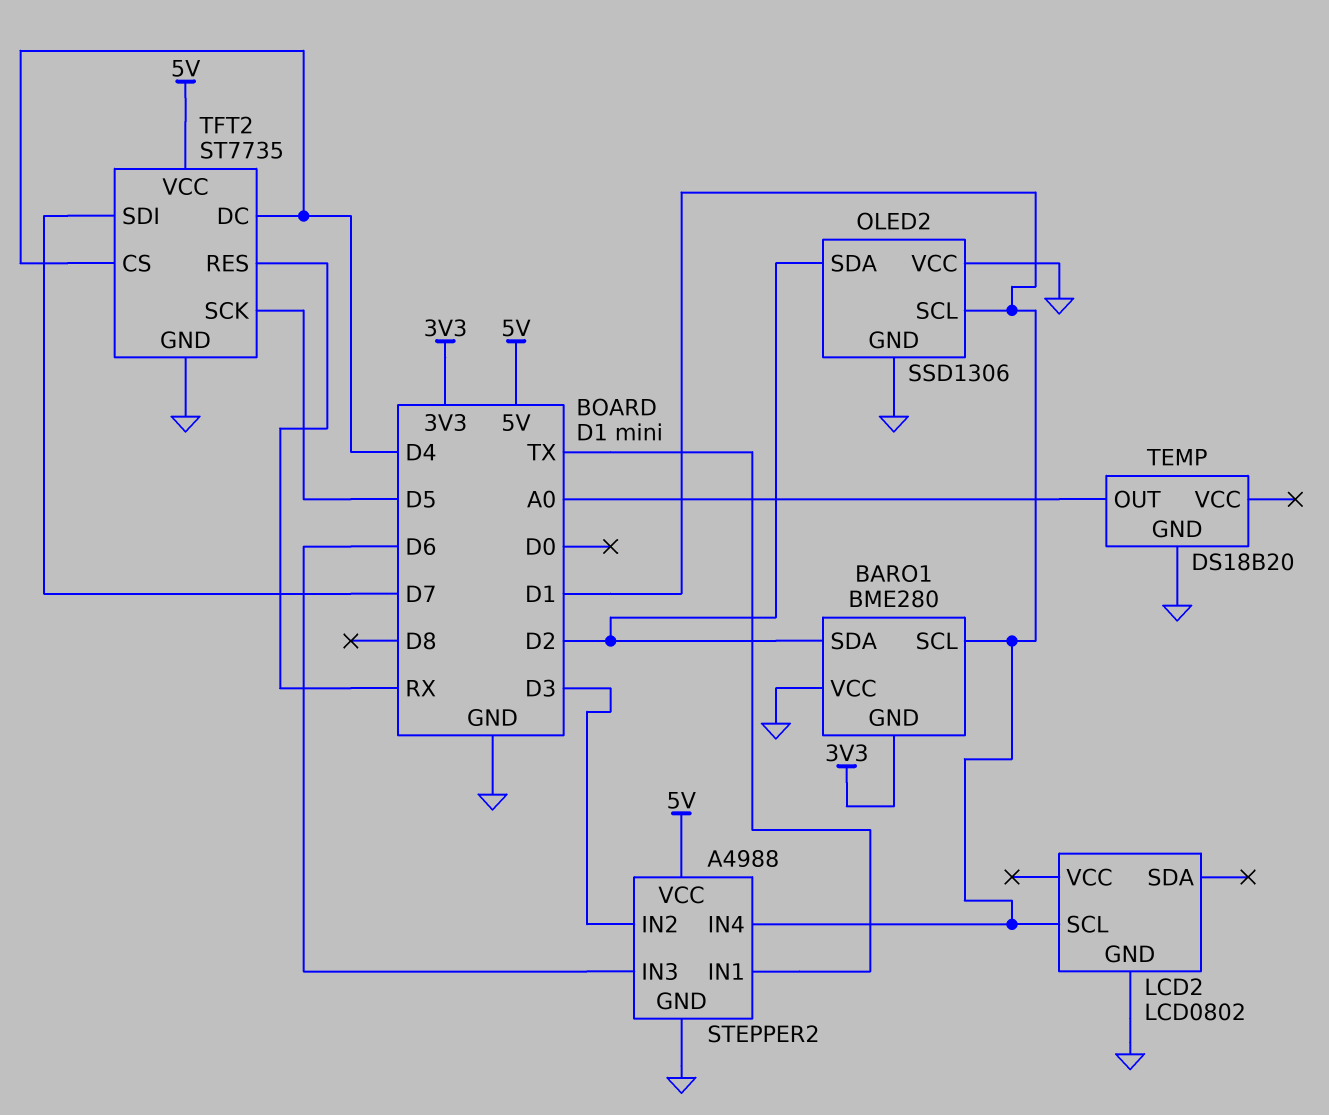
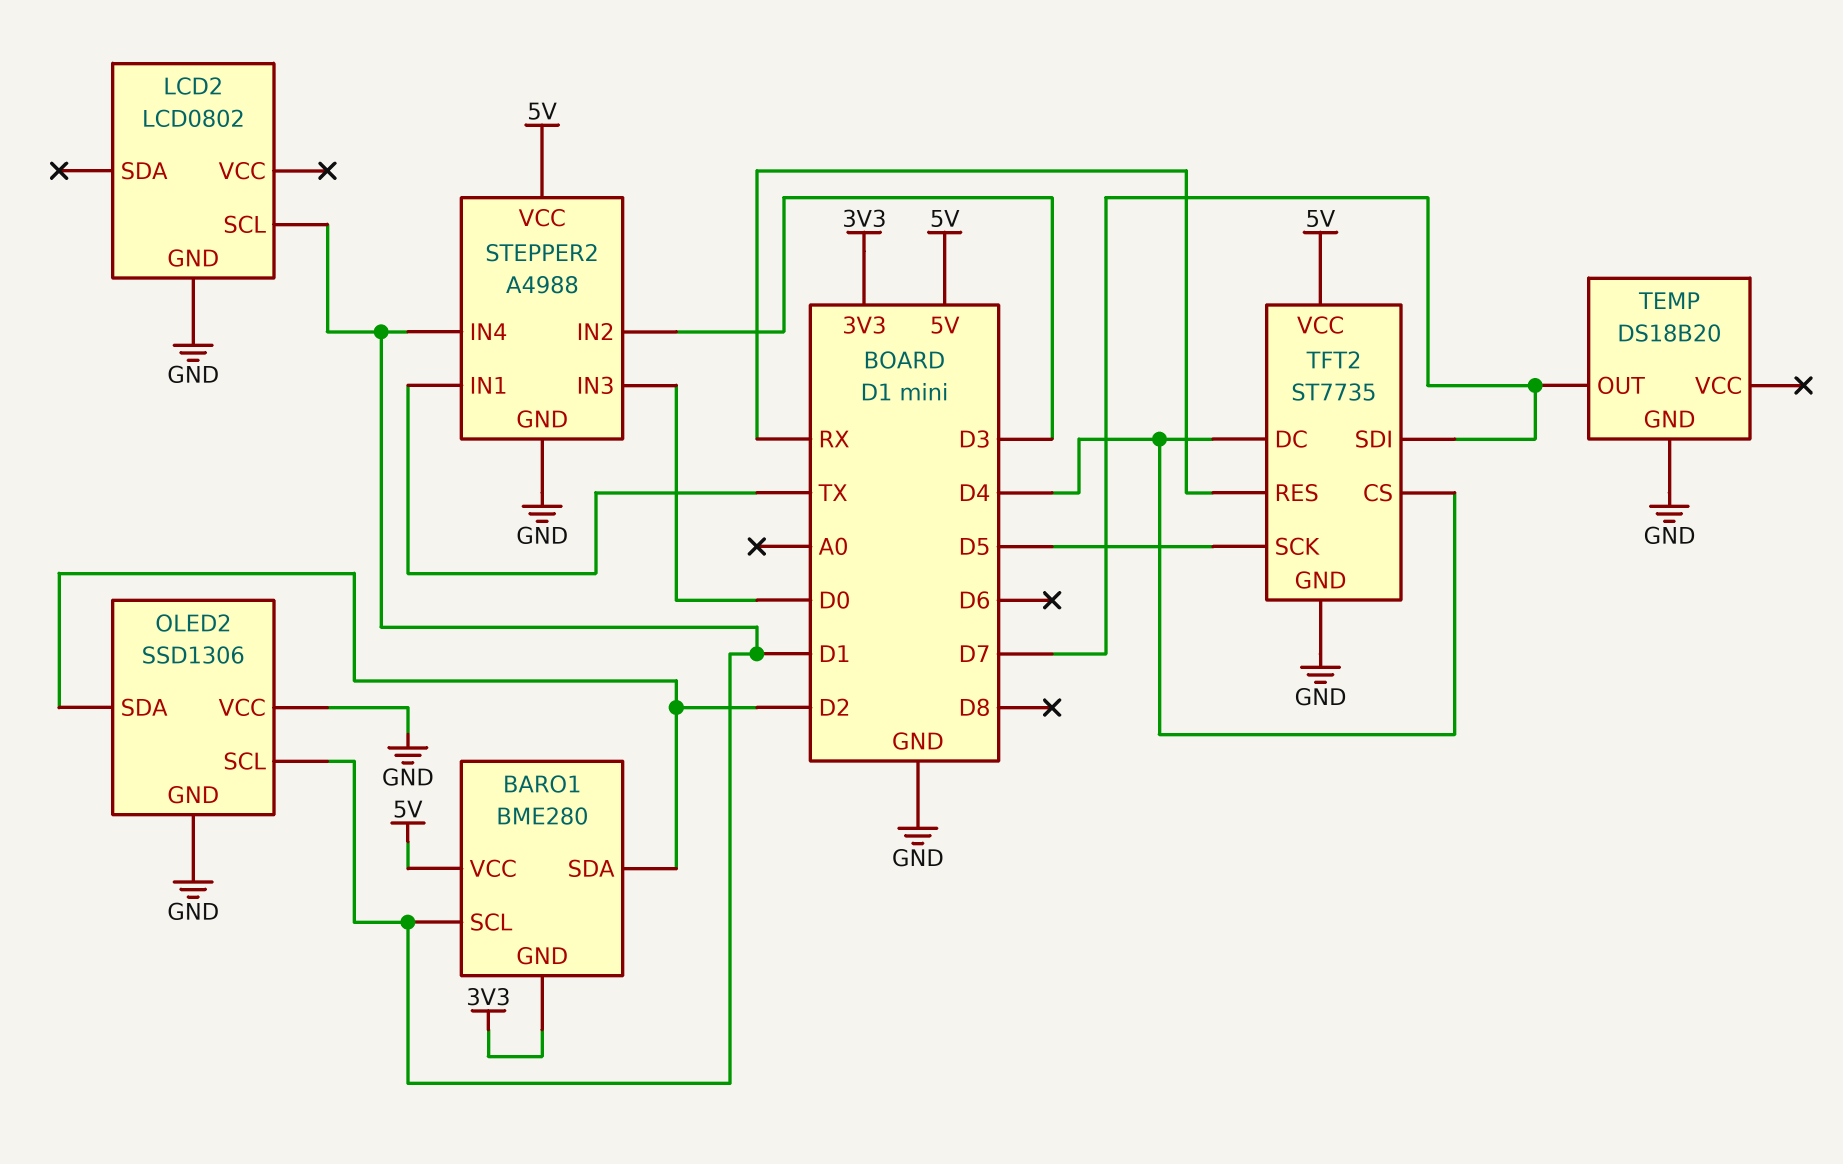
BARO1 pin VCC: GND -> 5V
STEPPER2 pin IN3: D6 -> D0
TEMP pin OUT: A0 -> D7

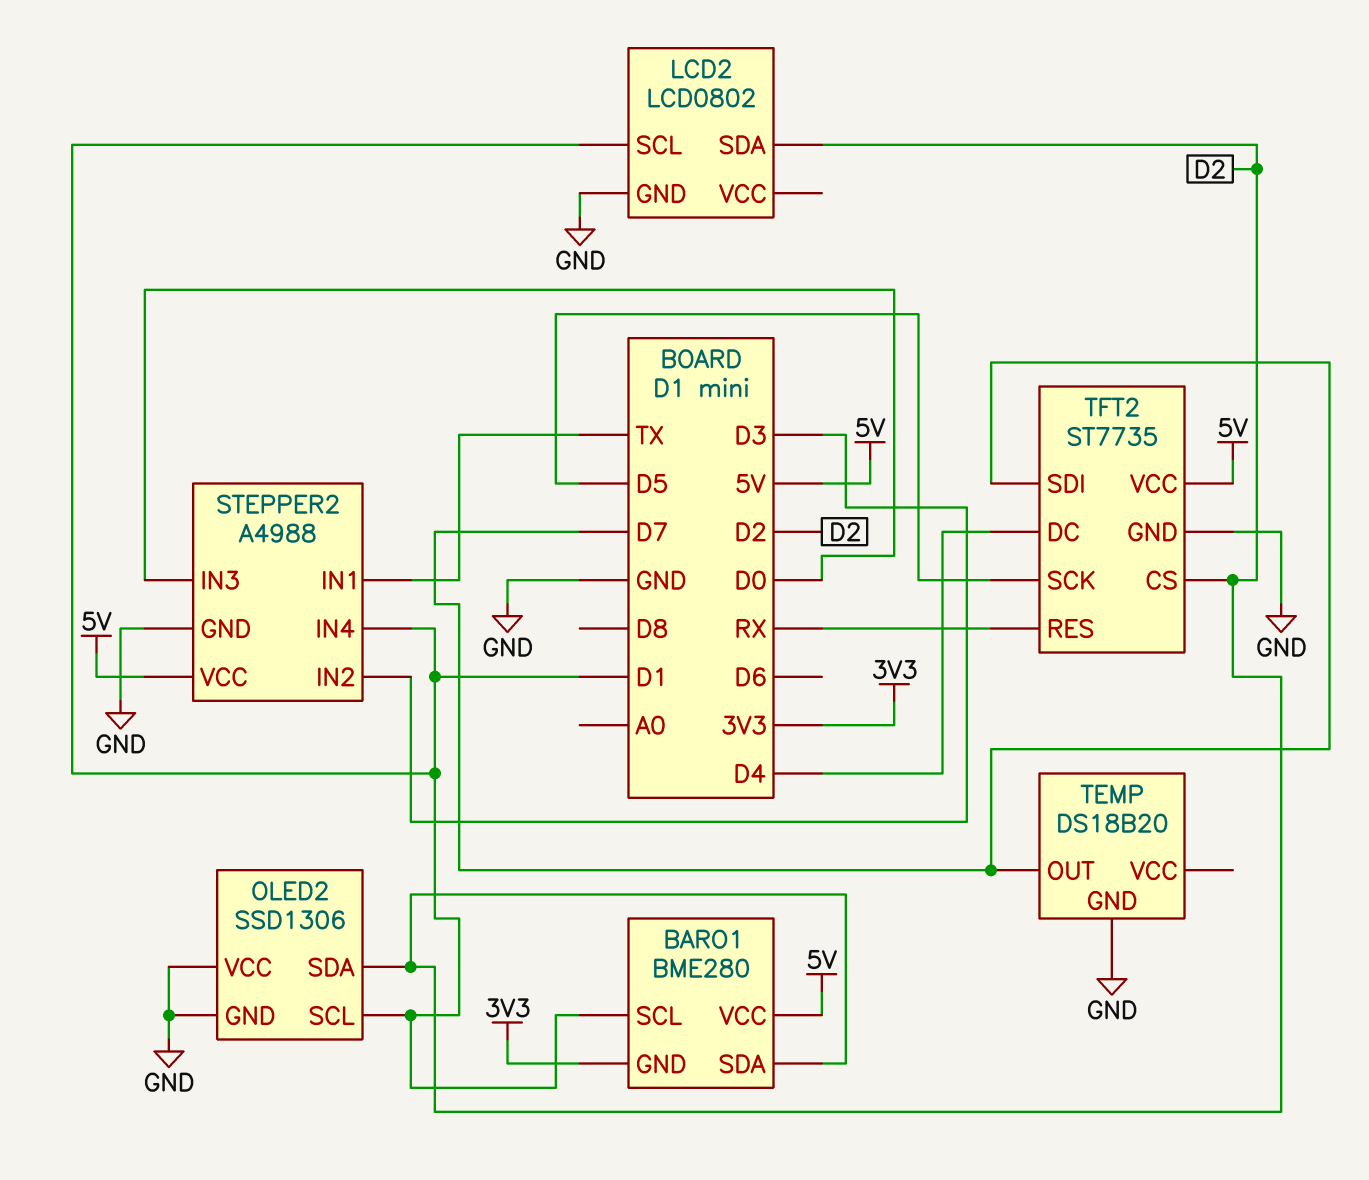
LCD2 pin SDA: none -> D2
TFT2 pin CS: D4 -> D2

